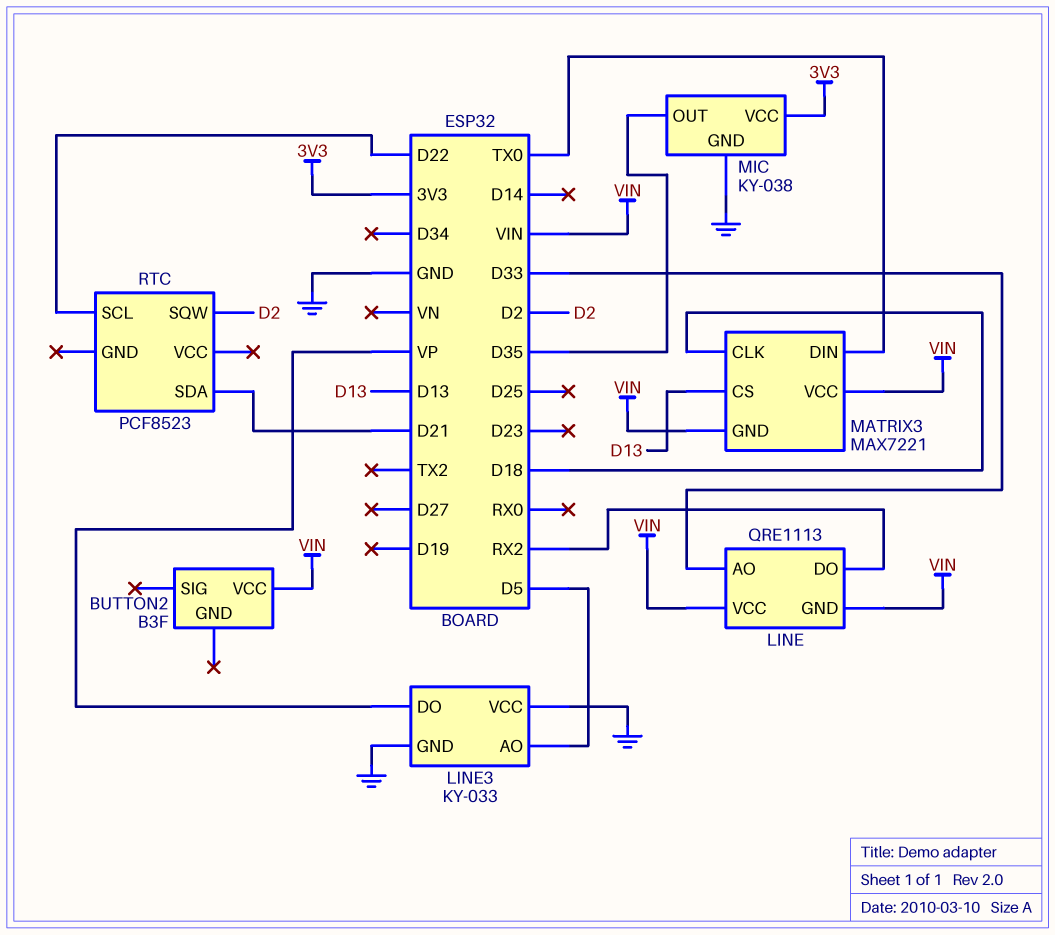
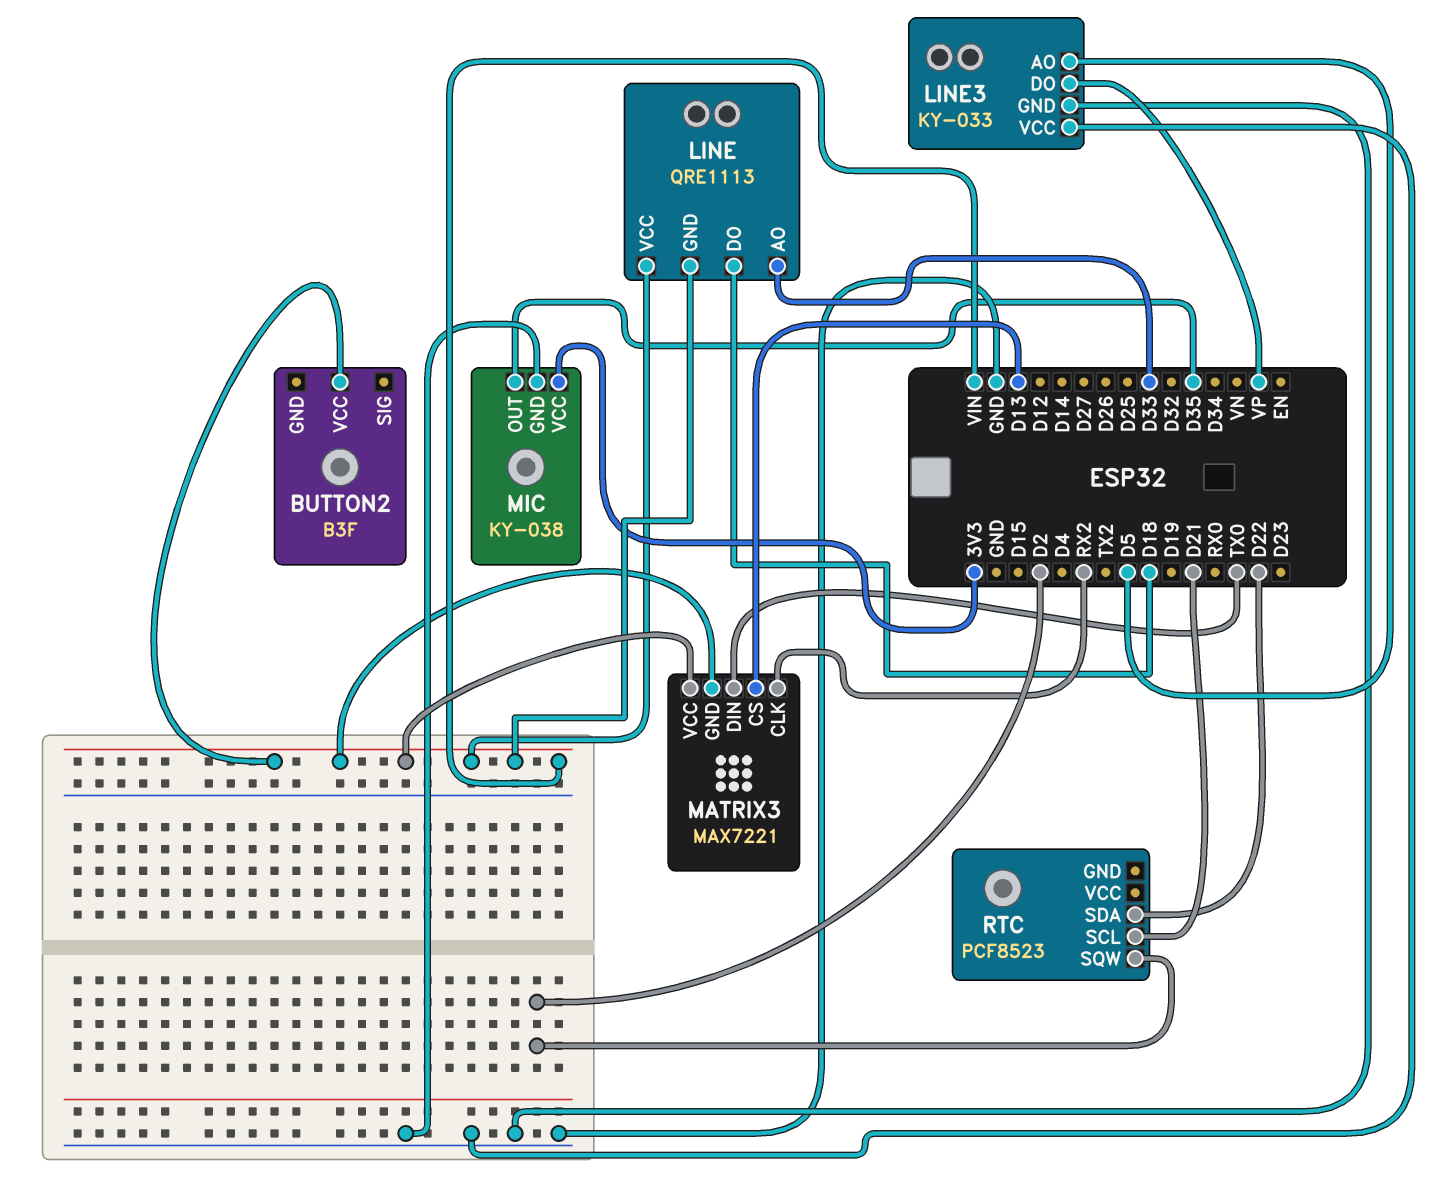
LINE pin DO: RX2 -> D18
MATRIX3 pin CLK: D18 -> RX2
RTC pin SCL: D22 -> D21
RTC pin SDA: D21 -> D22

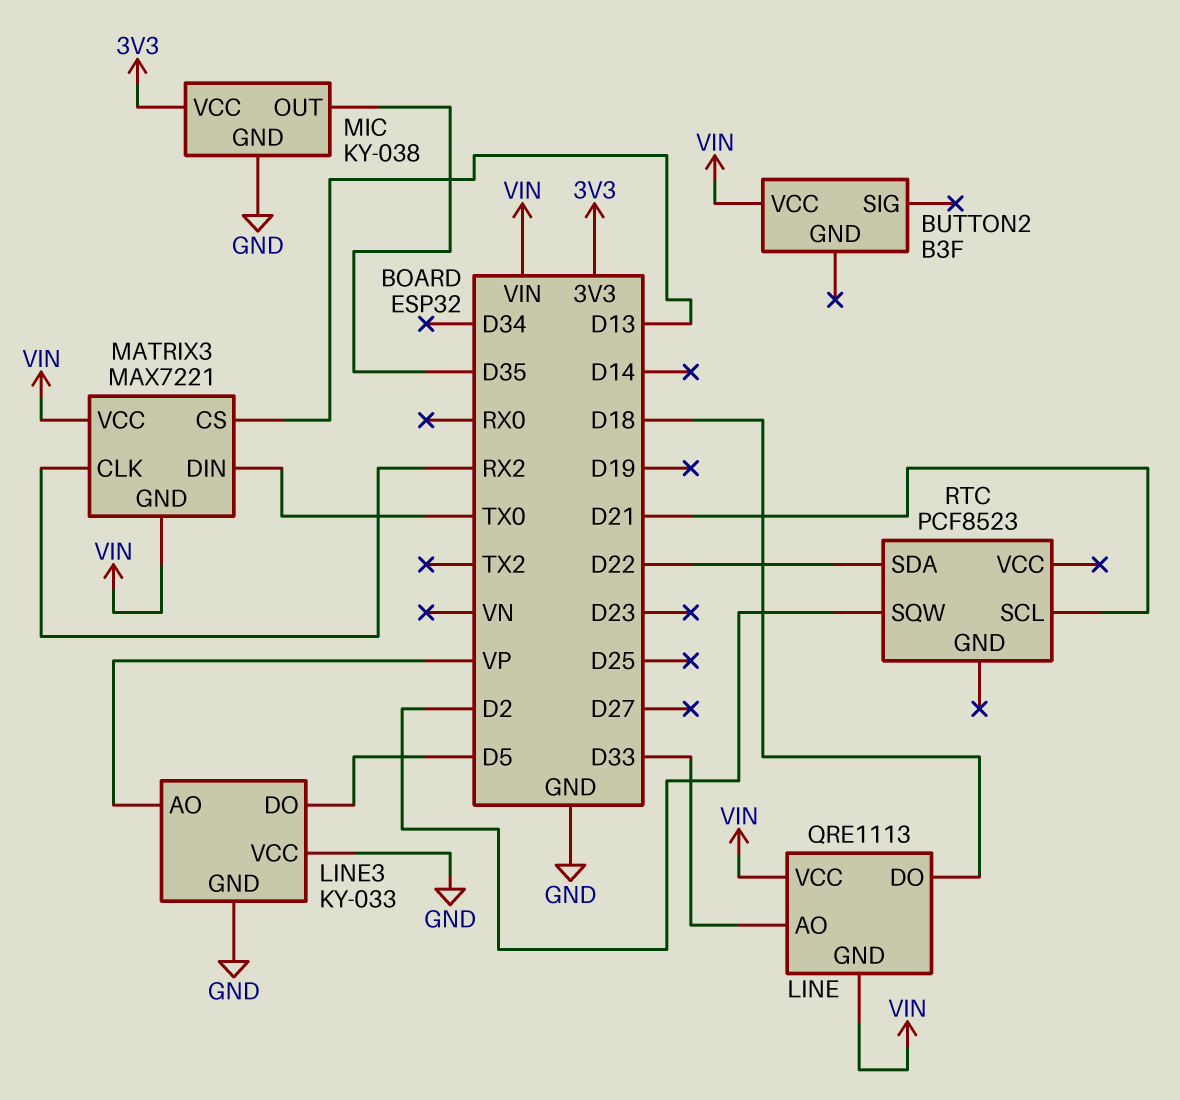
LINE3 pin AO: D5 -> VP
LINE3 pin DO: VP -> D5

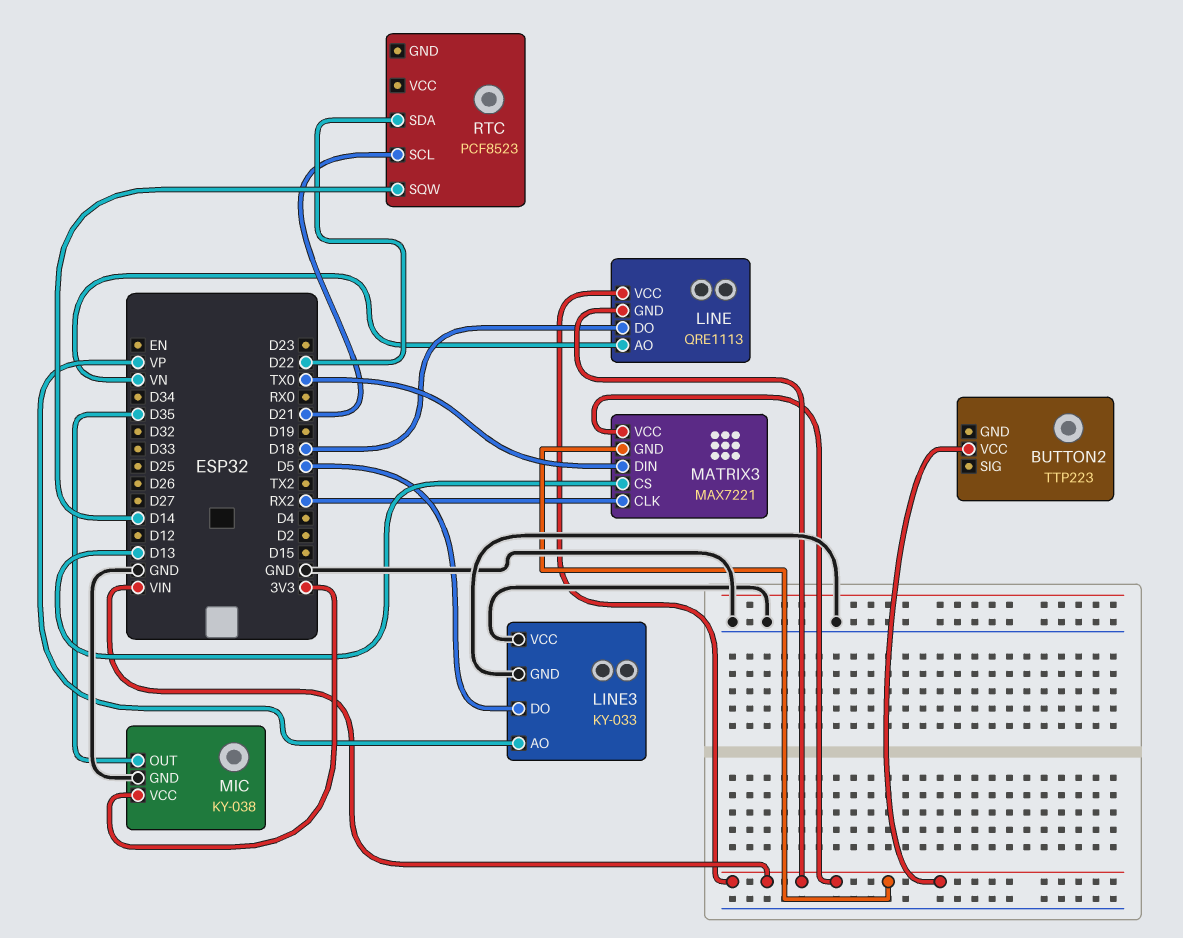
BUTTON2: B3F -> TTP223
LINE pin AO: D33 -> VN
RTC pin SQW: D2 -> D14

